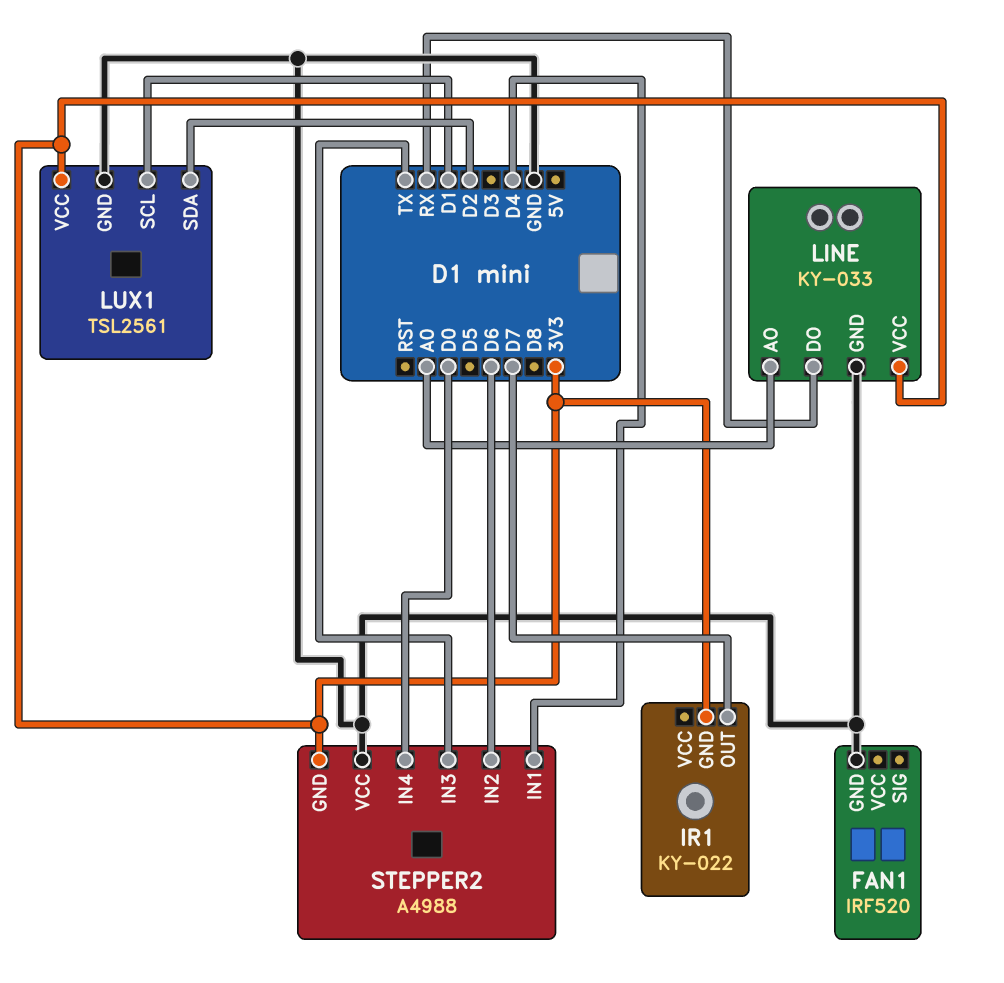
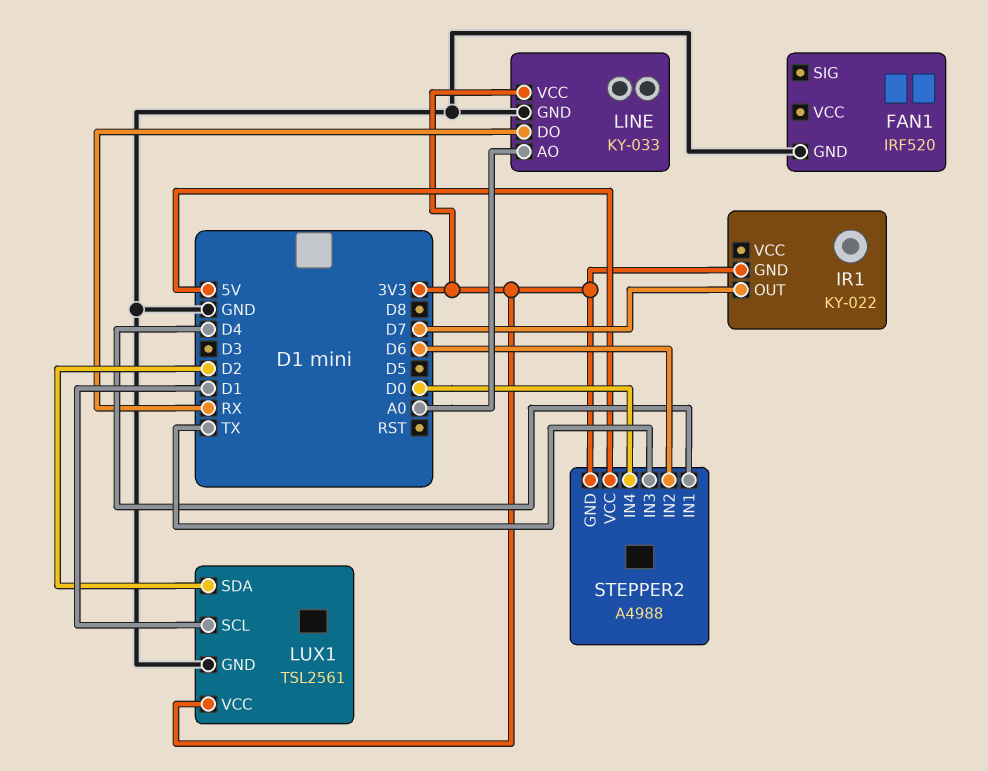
STEPPER2 pin VCC: GND -> 5V

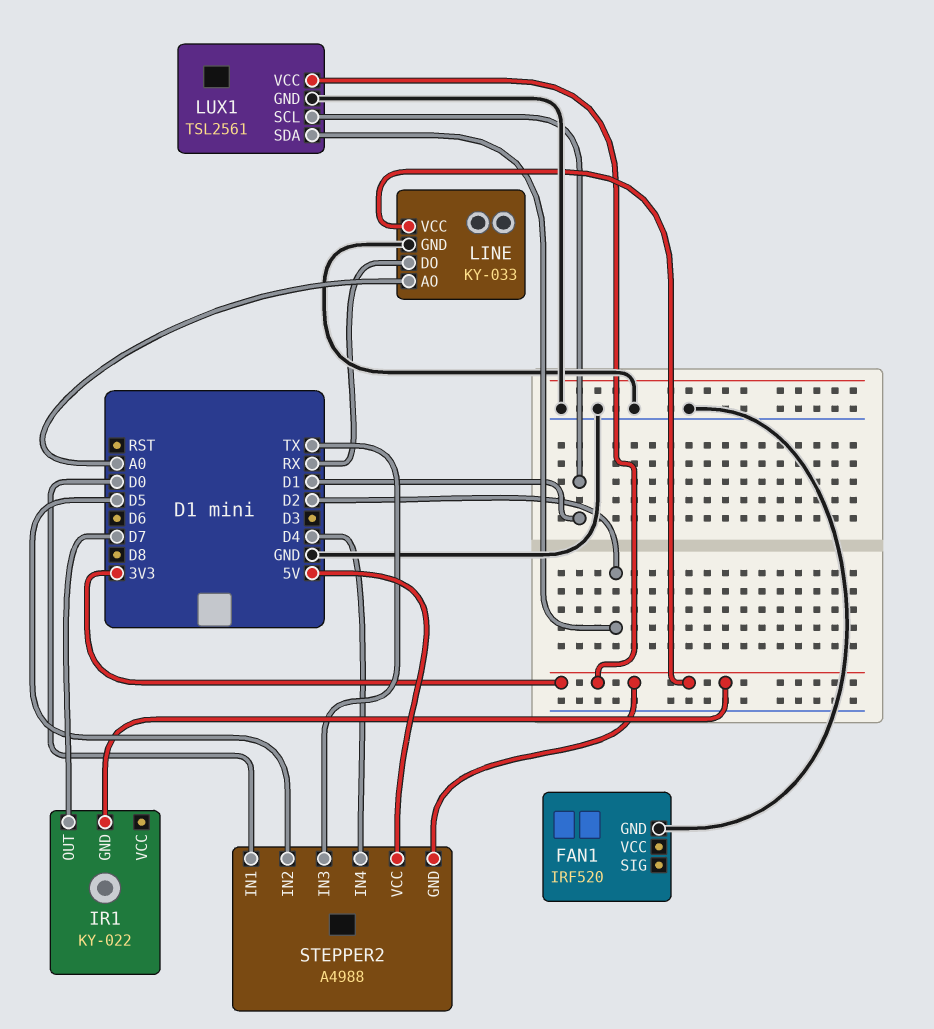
STEPPER2 pin IN1: D4 -> D0
STEPPER2 pin IN2: D6 -> D5
STEPPER2 pin IN4: D0 -> D4

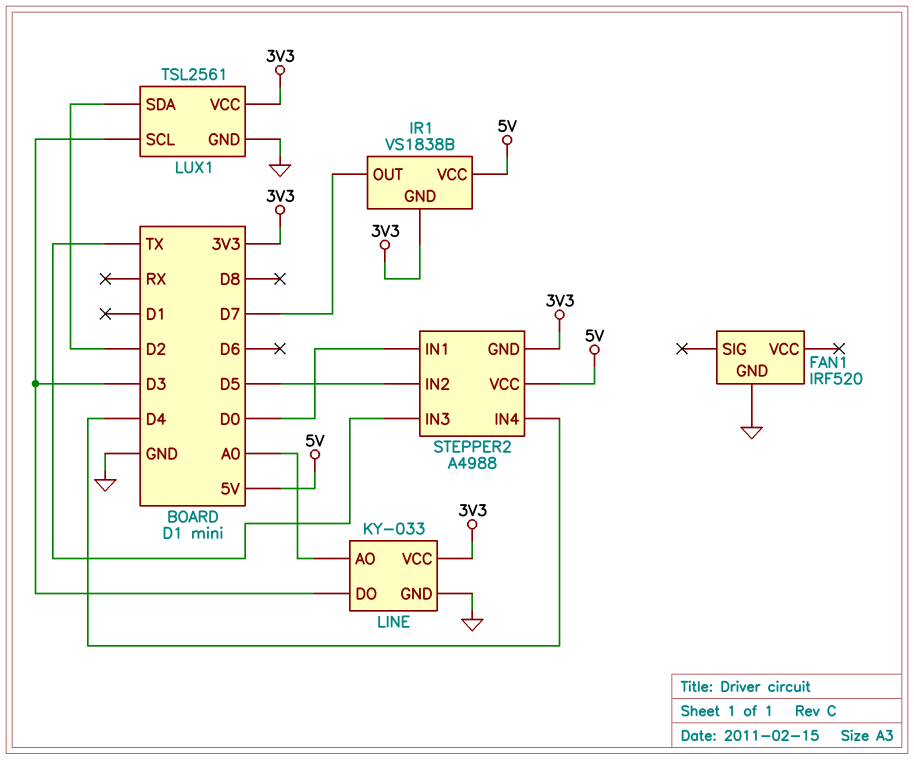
IR1: KY-022 -> VS1838B
IR1 pin VCC: none -> 5V
LINE pin DO: RX -> D3
LUX1 pin SCL: D1 -> D3

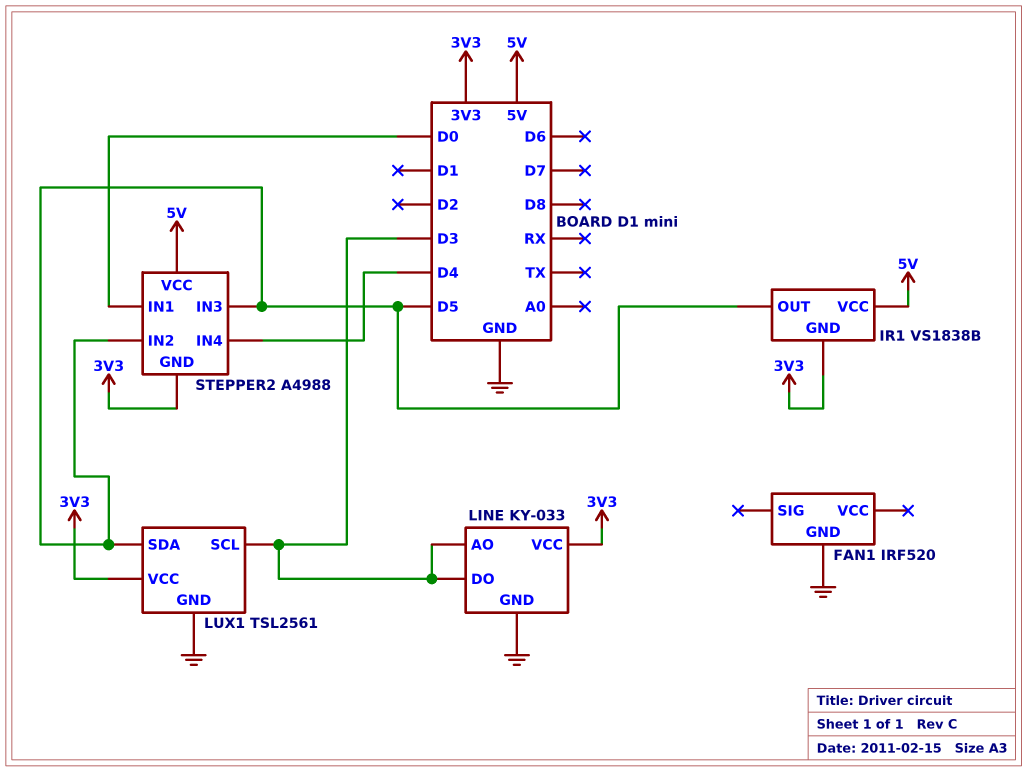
IR1 pin OUT: D7 -> D5
LINE pin AO: A0 -> D3
LUX1 pin SDA: D2 -> D5
STEPPER2 pin IN3: TX -> D5

